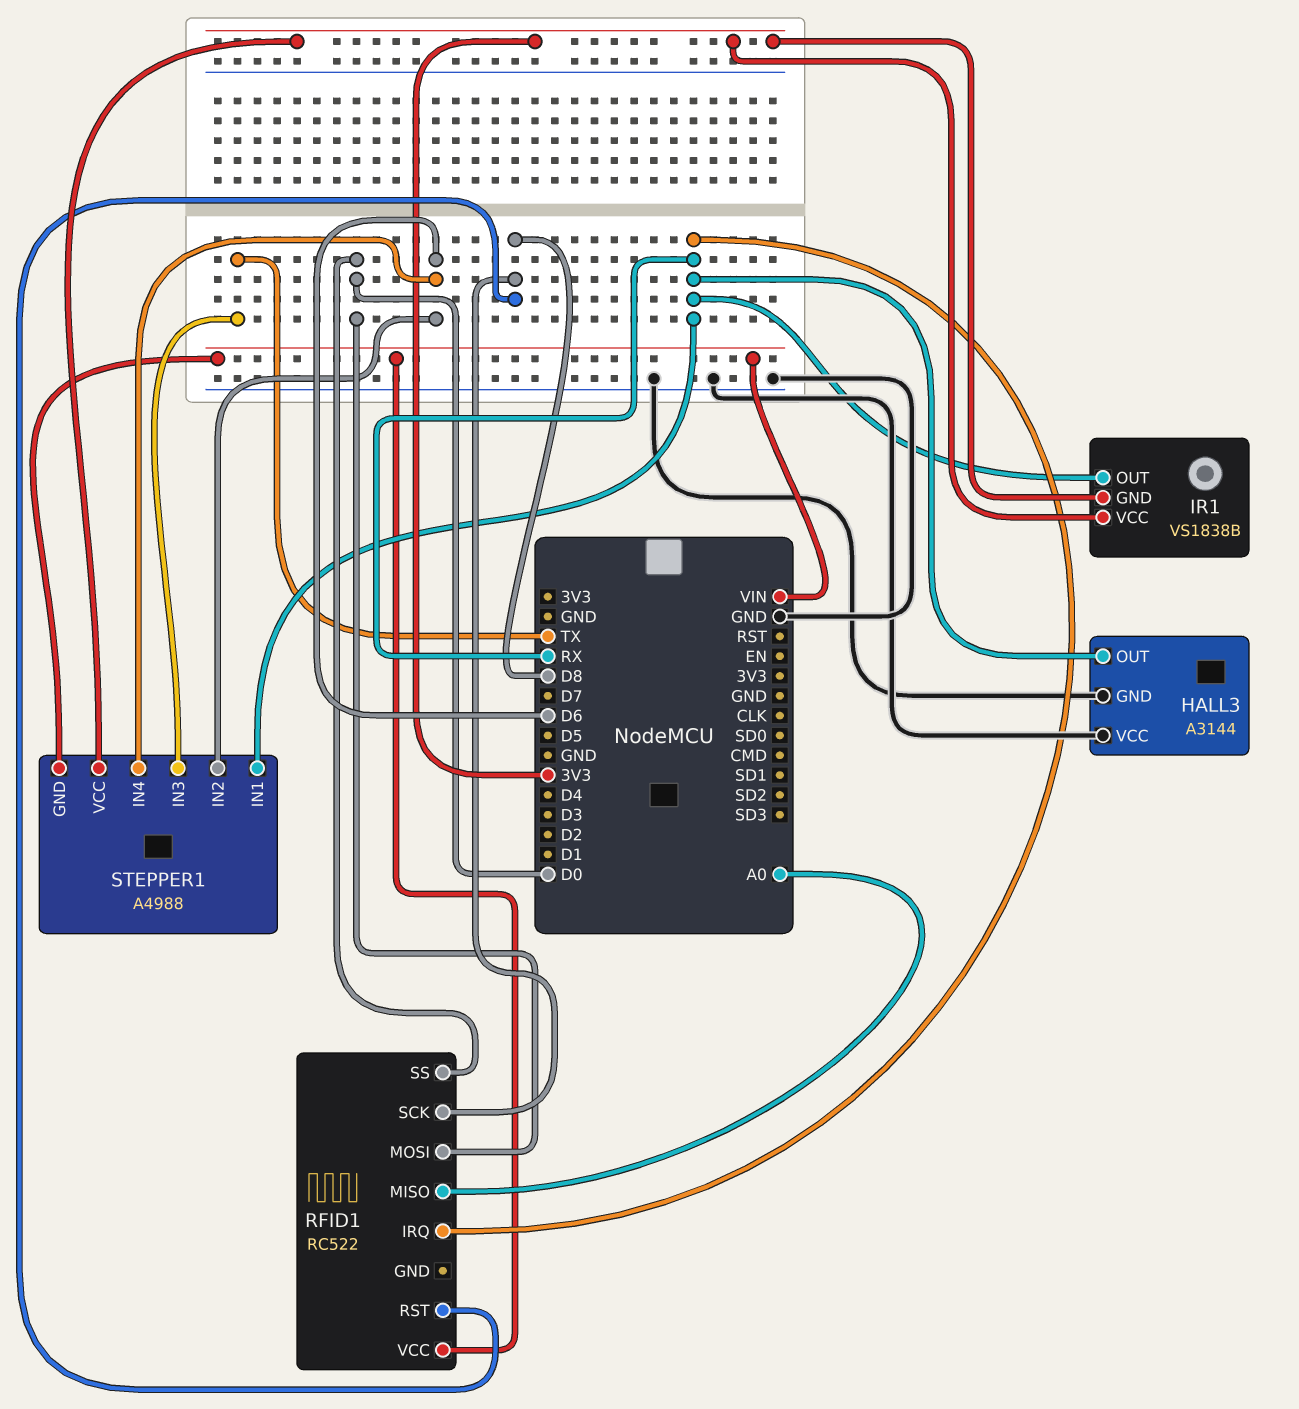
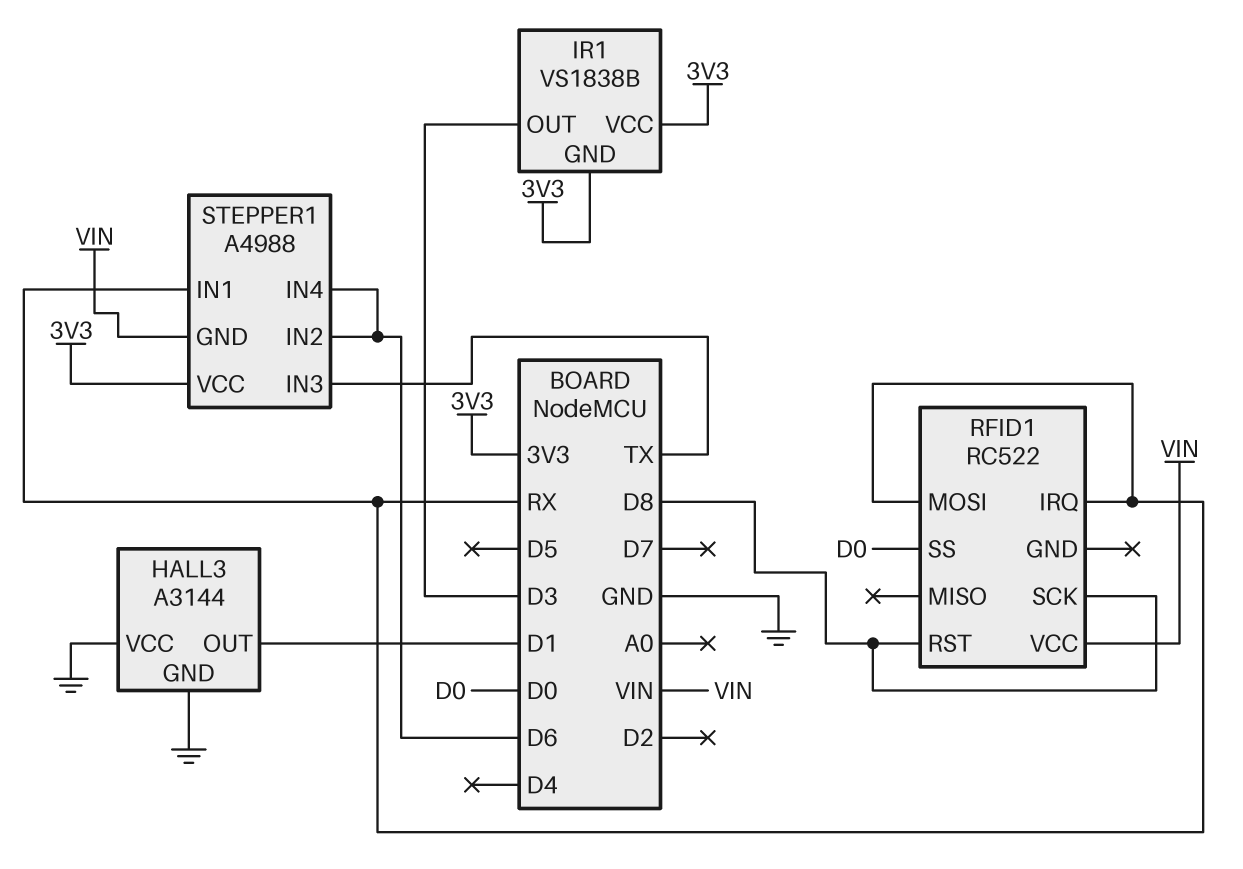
HALL3 pin OUT: RX -> D1
IR1 pin OUT: RX -> D3
RFID1 pin MISO: A0 -> none
RFID1 pin MOSI: D0 -> RX

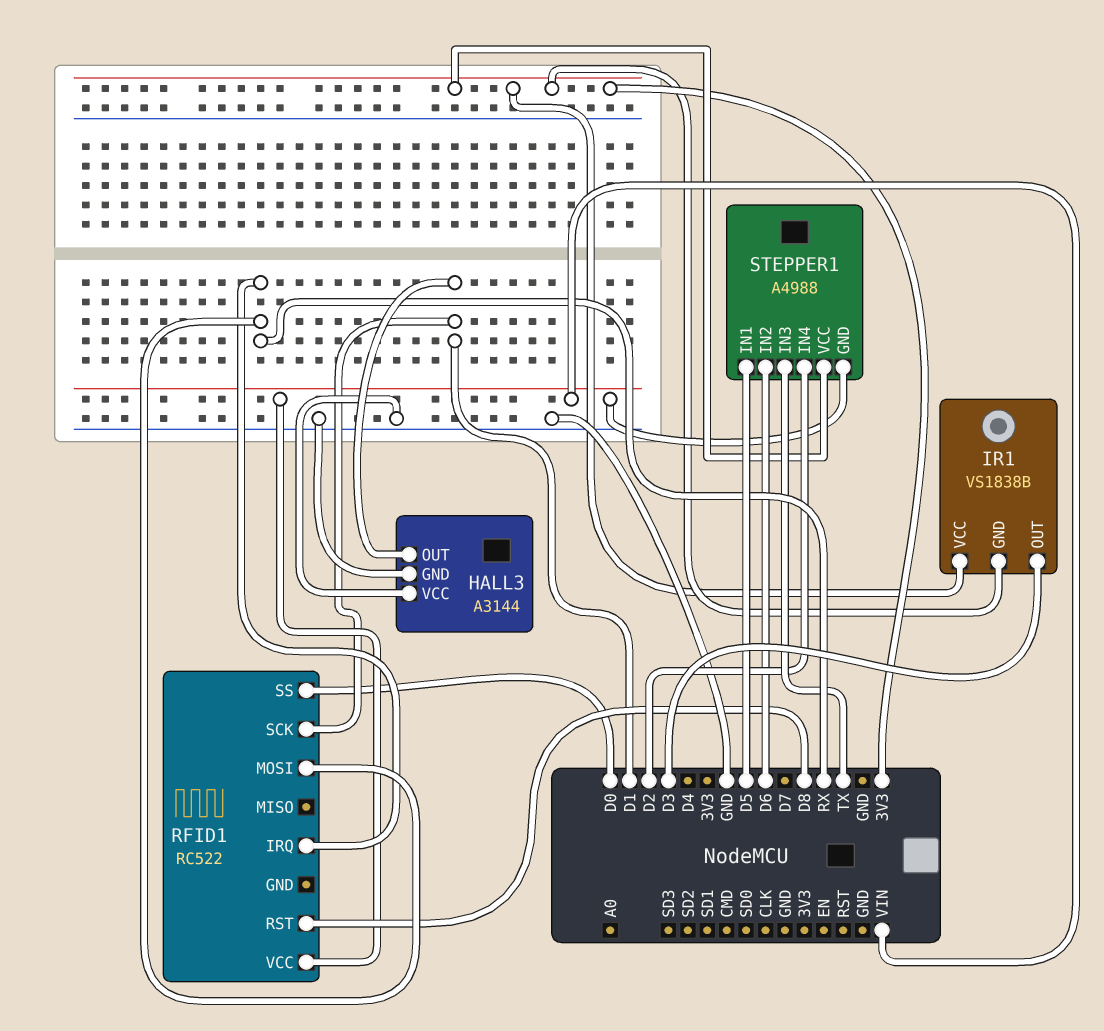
RFID1 pin SCK: D8 -> D1
STEPPER1 pin IN1: RX -> D5
STEPPER1 pin IN4: D6 -> D2

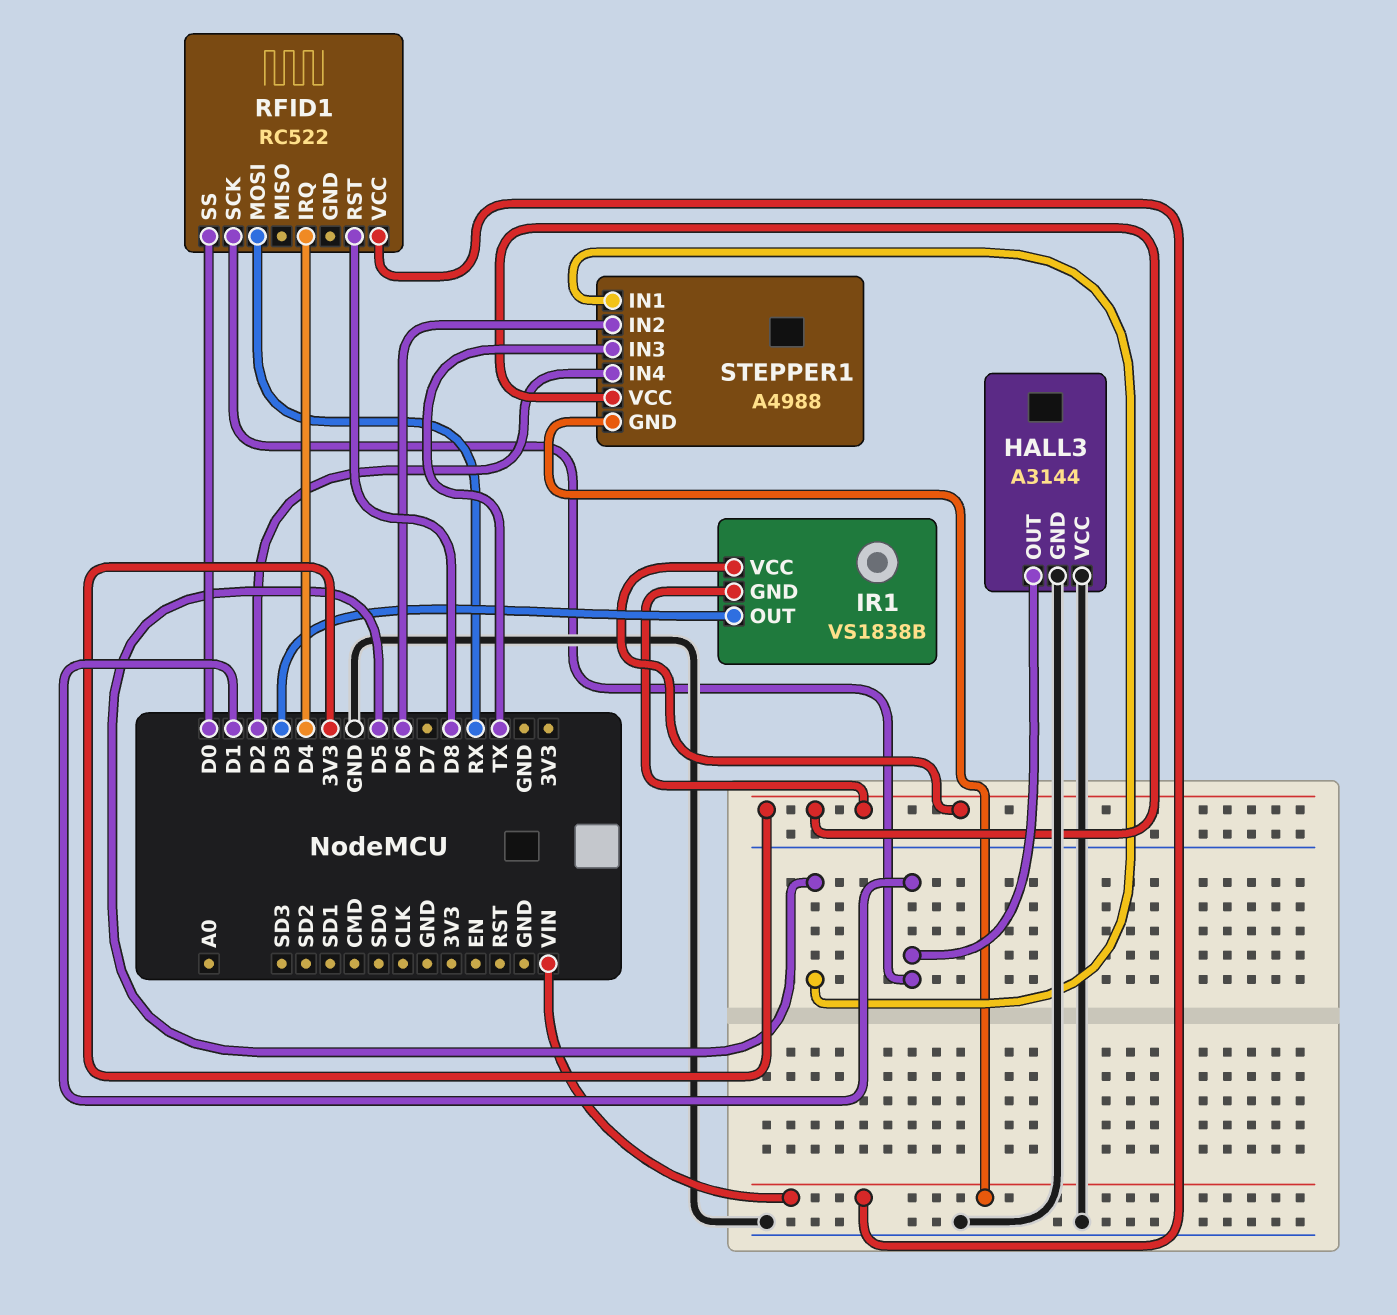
RFID1 pin IRQ: RX -> D4

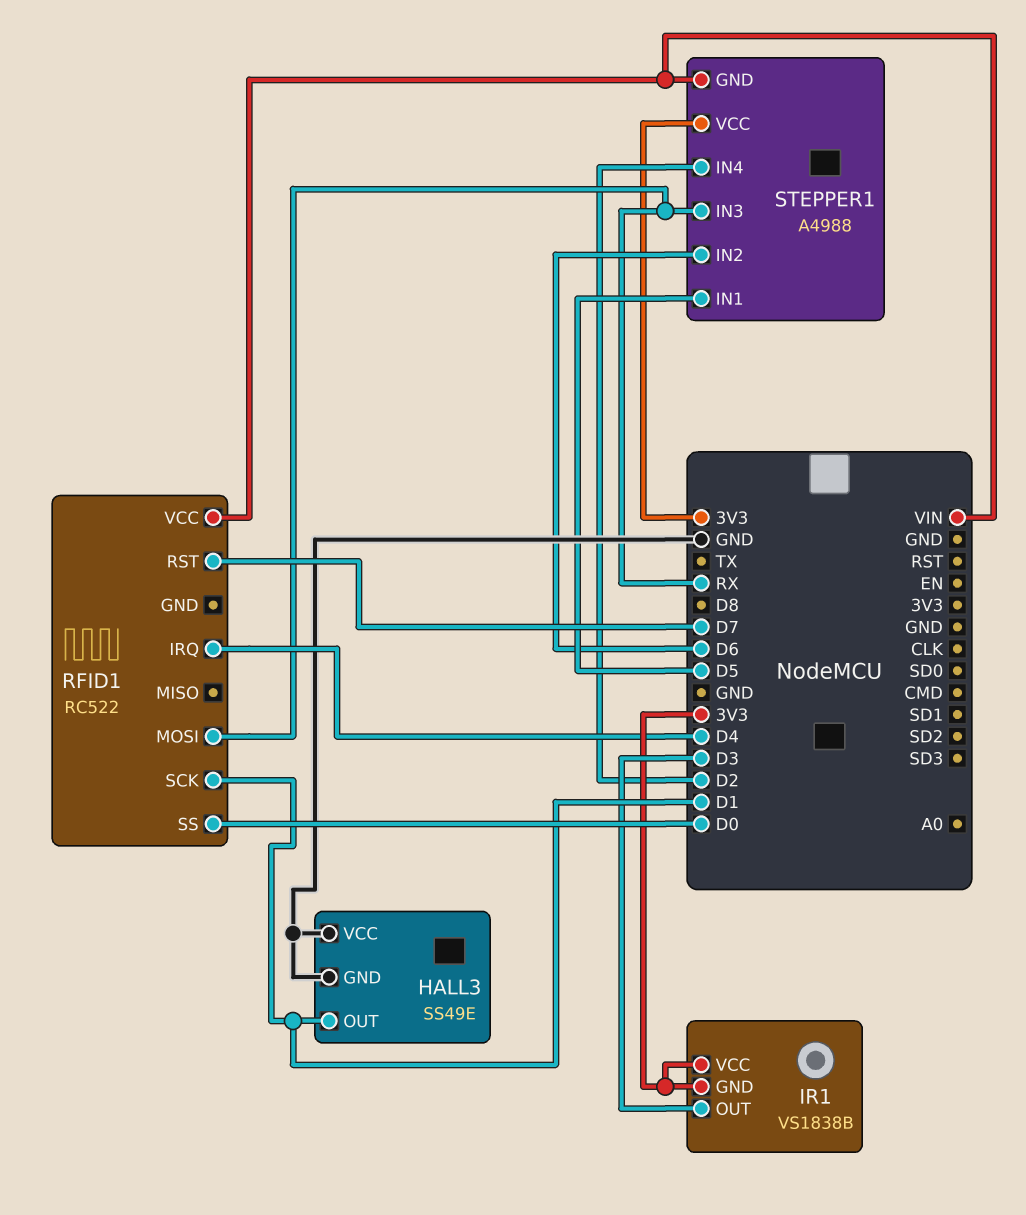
HALL3: A3144 -> SS49E
RFID1 pin RST: D8 -> D7
STEPPER1 pin IN3: TX -> RX

